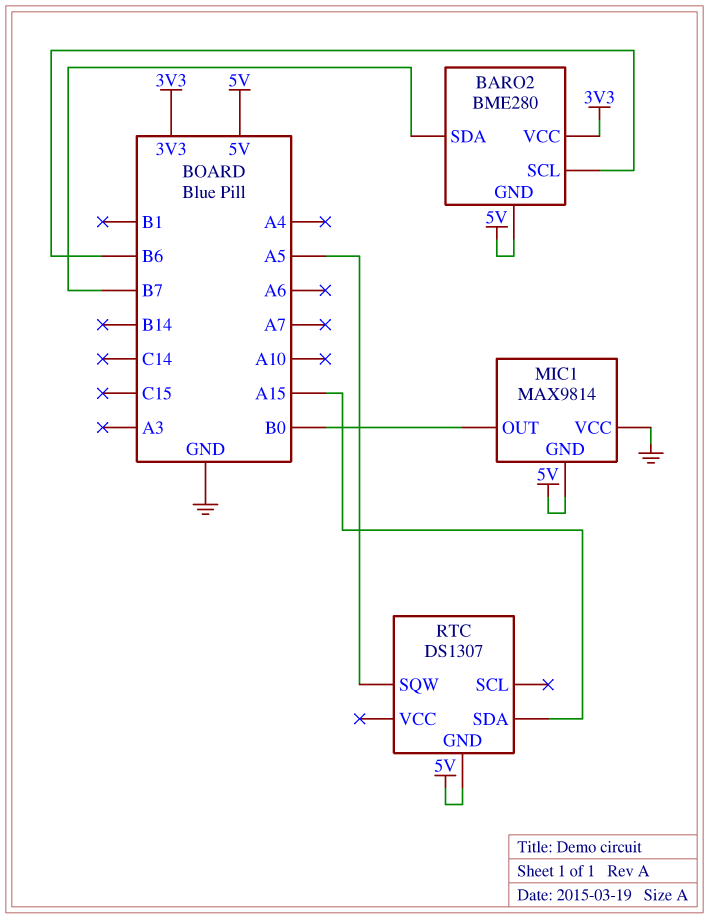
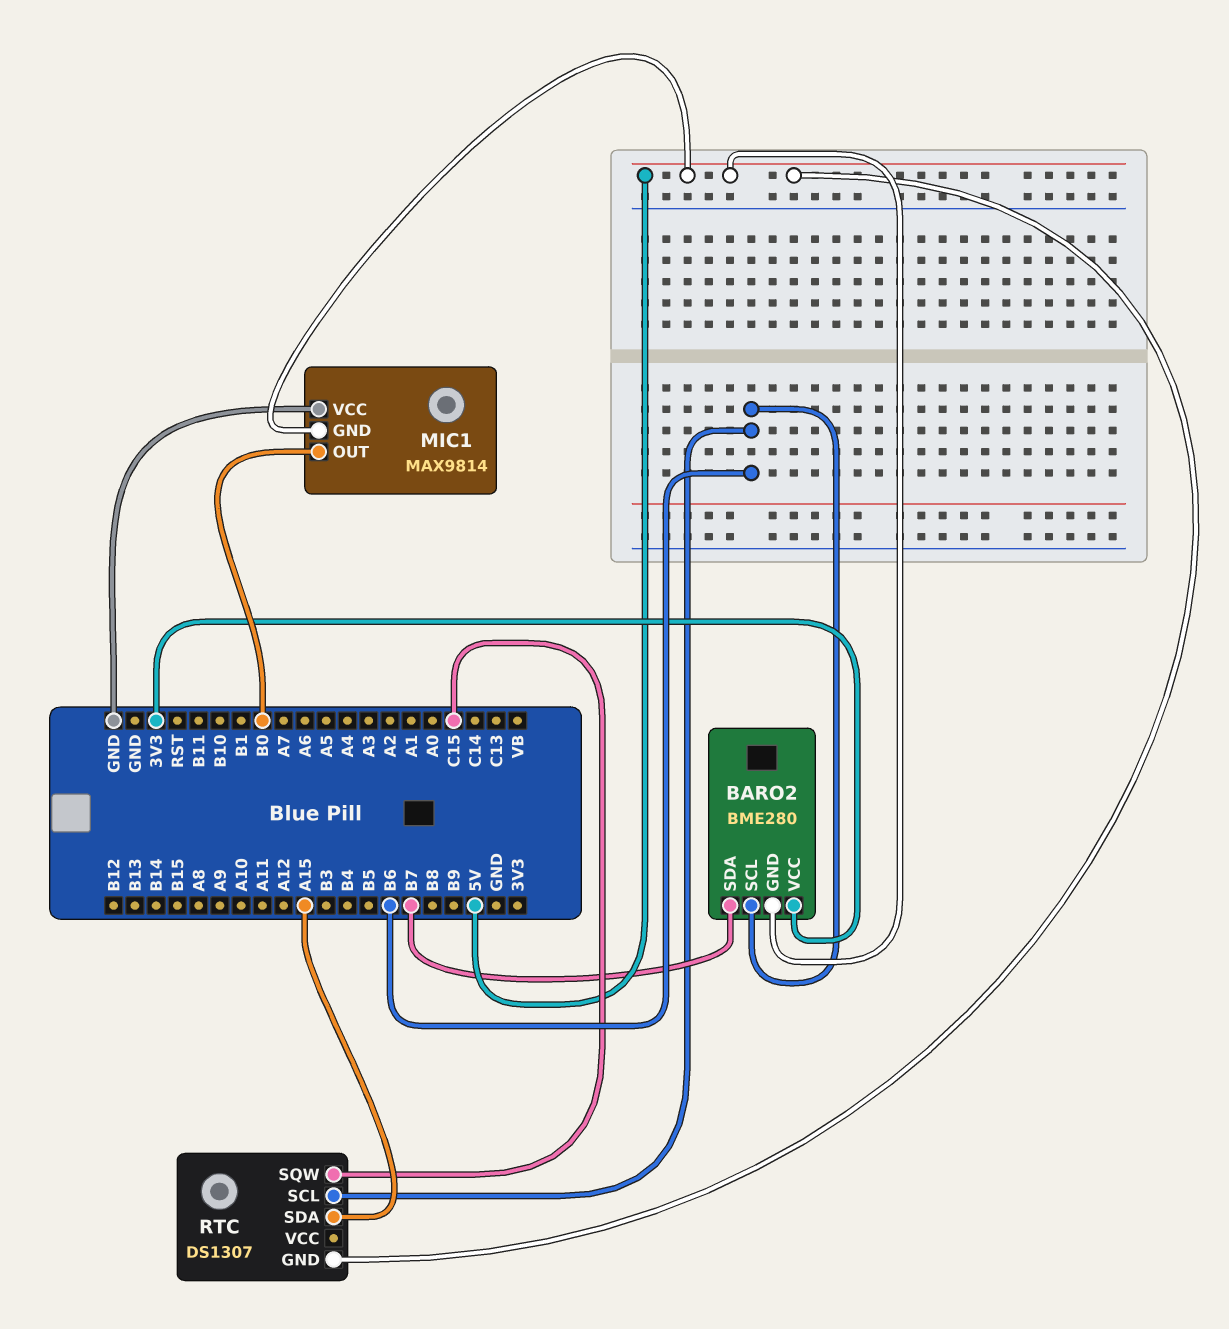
RTC pin SCL: none -> B6
RTC pin SQW: A5 -> C15

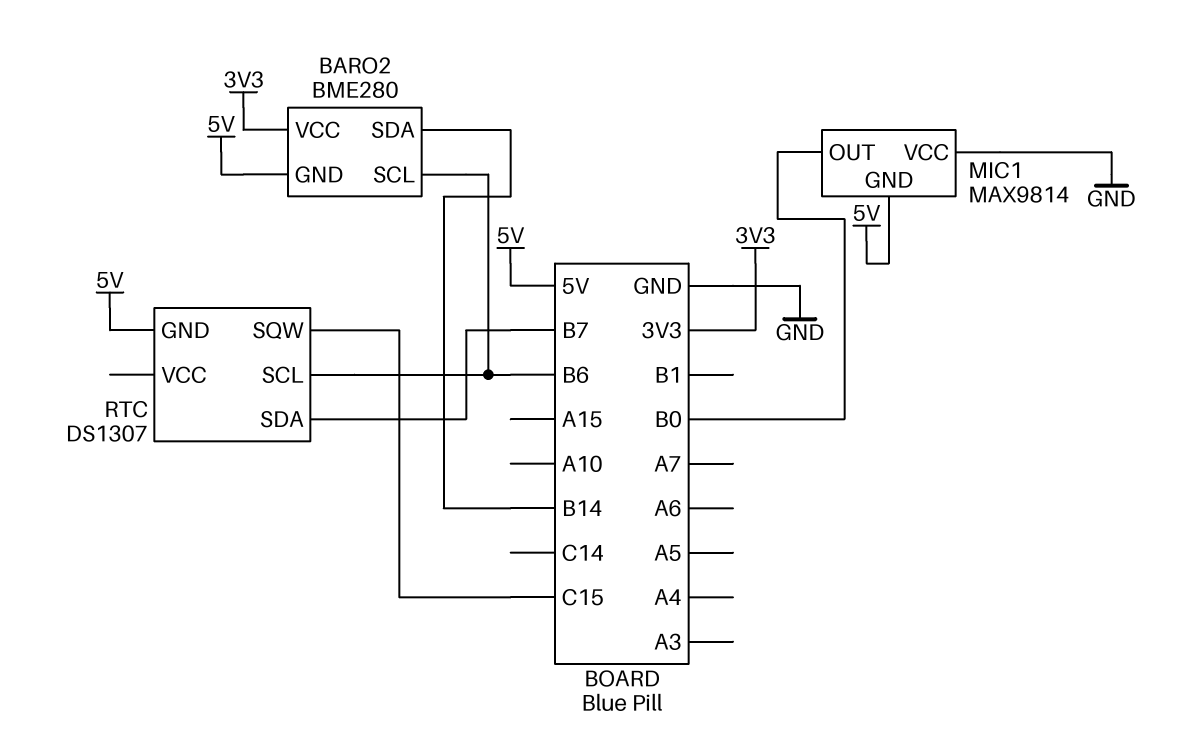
BARO2 pin SDA: B7 -> B14
RTC pin SDA: A15 -> B7

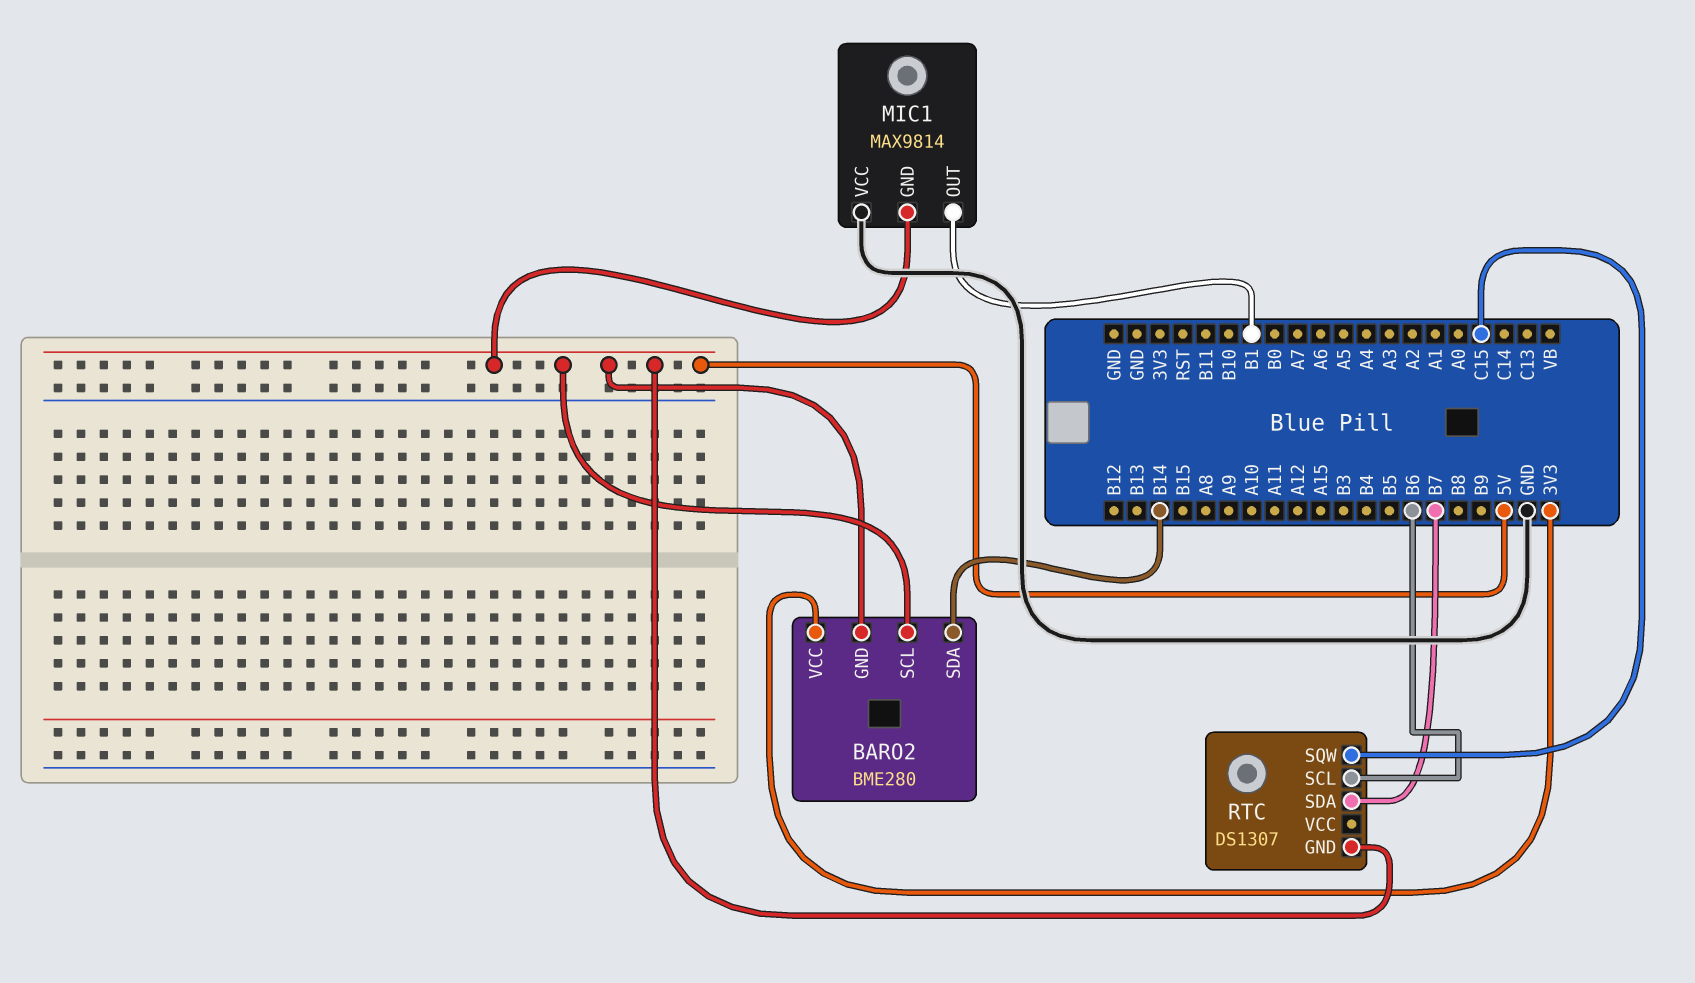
BARO2 pin SCL: B6 -> 5V
MIC1 pin OUT: B0 -> B1

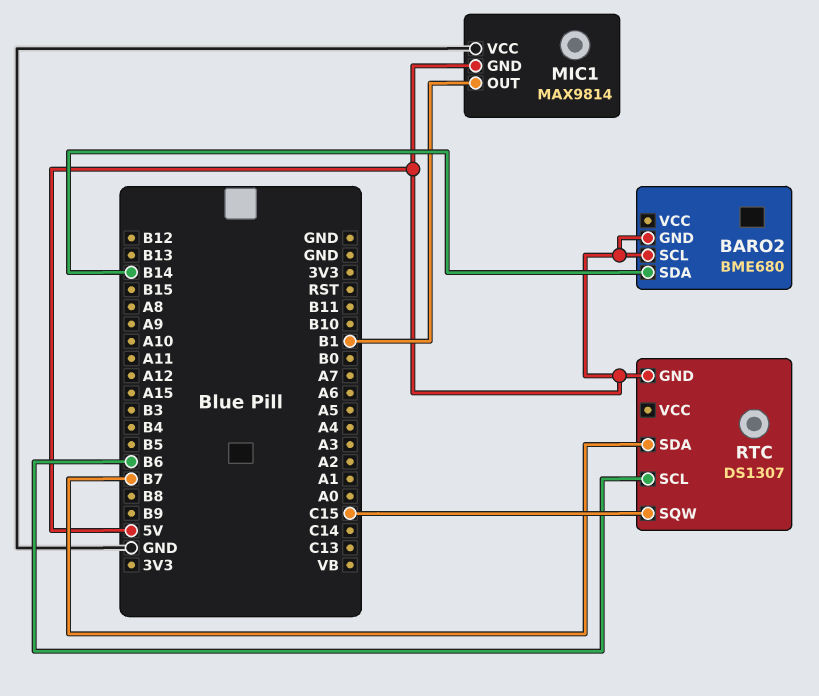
BARO2: BME280 -> BME680
BARO2 pin VCC: 3V3 -> none

